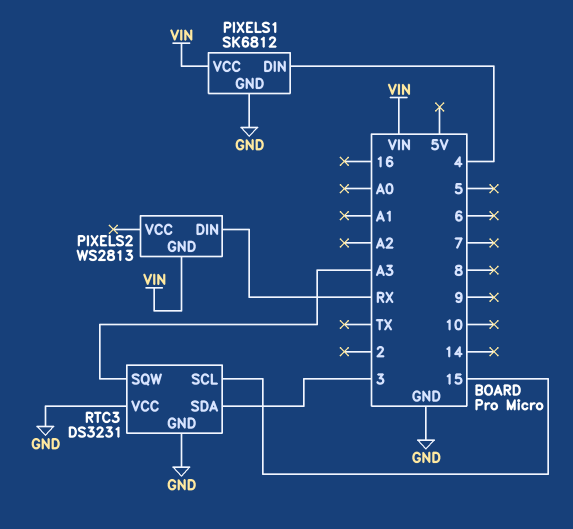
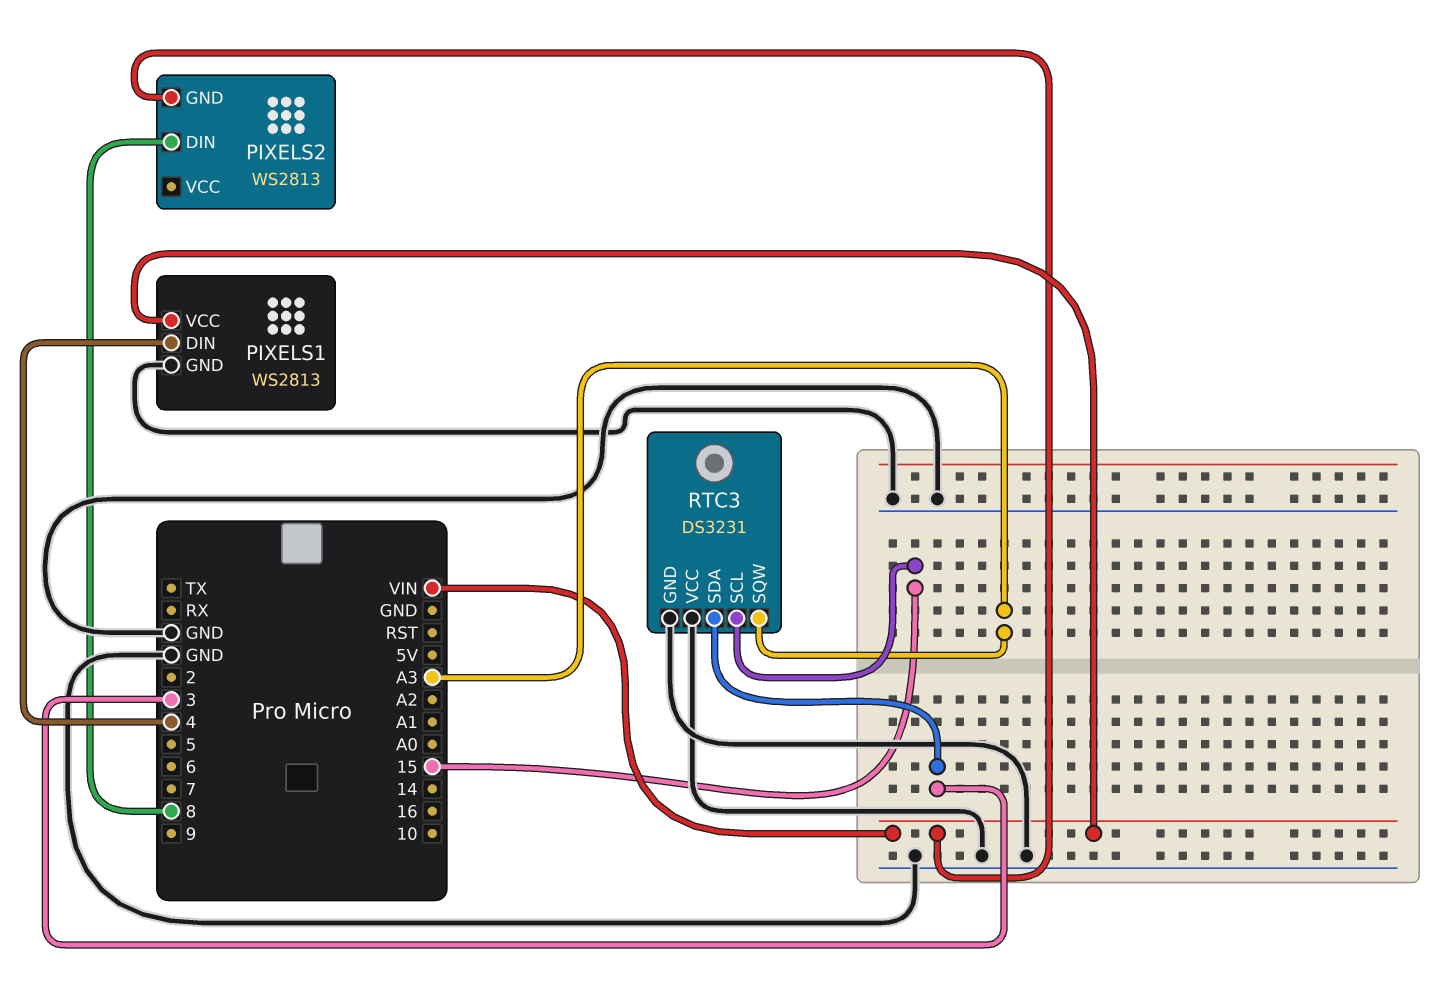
PIXELS1: SK6812 -> WS2813
PIXELS2 pin DIN: RX -> 8

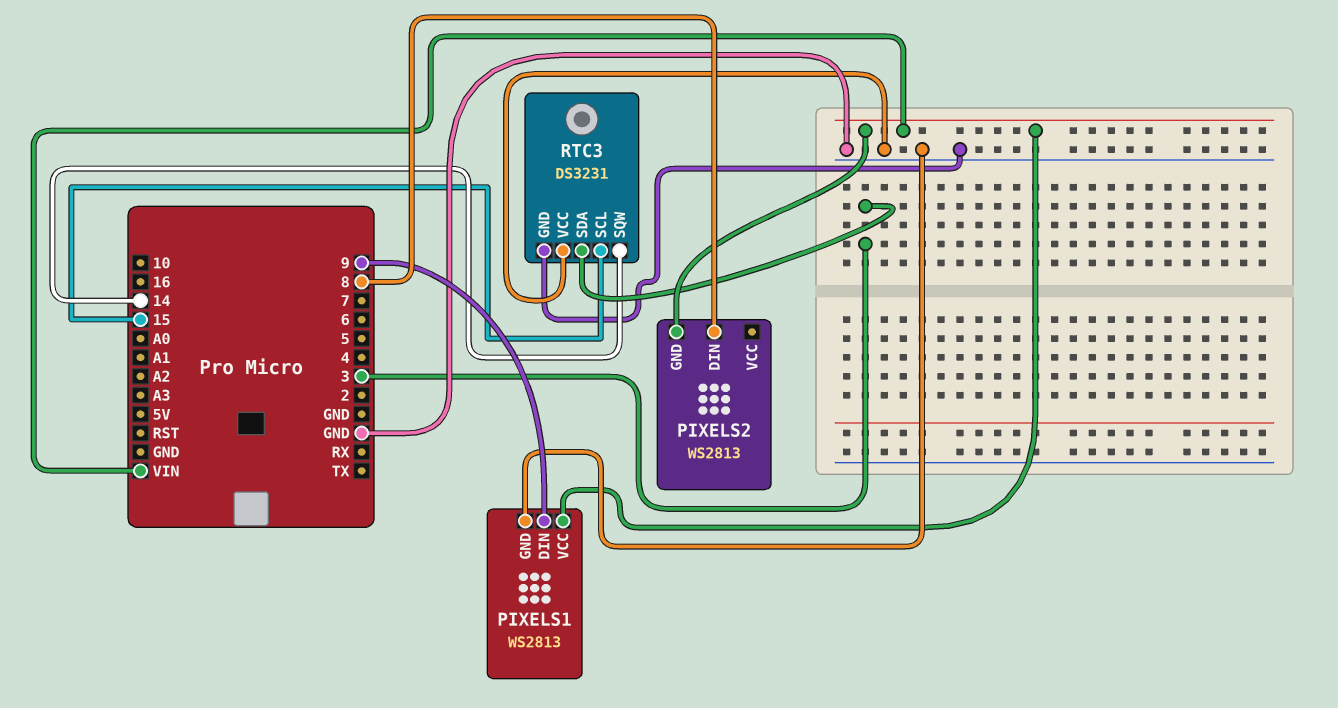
PIXELS1 pin DIN: 4 -> 9
RTC3 pin SQW: A3 -> 14

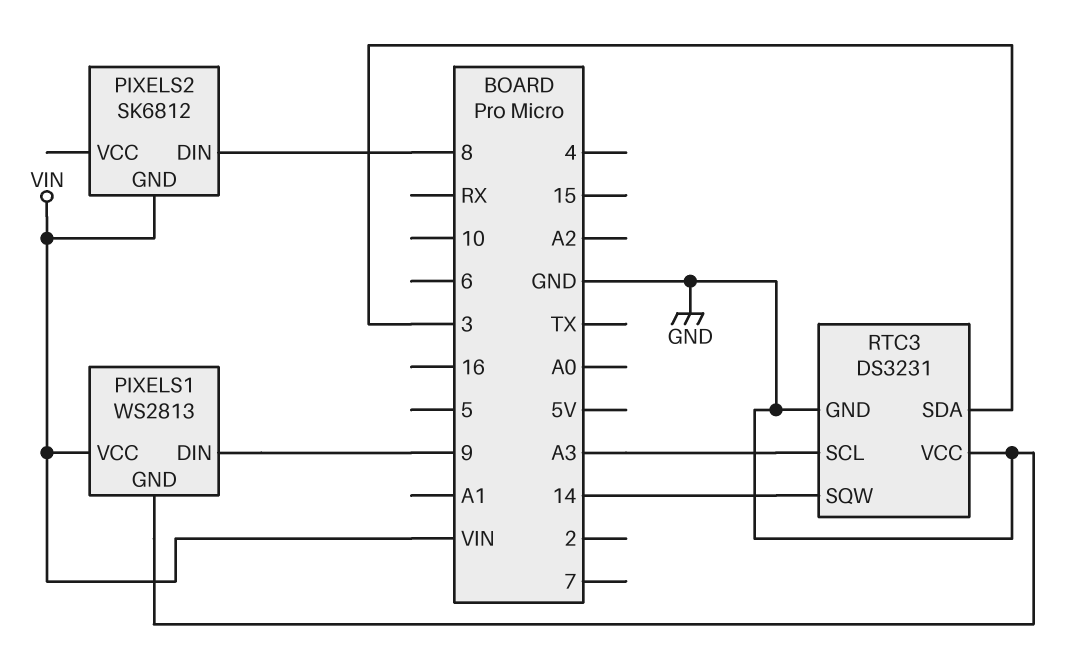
PIXELS2: WS2813 -> SK6812
RTC3 pin SCL: 15 -> A3

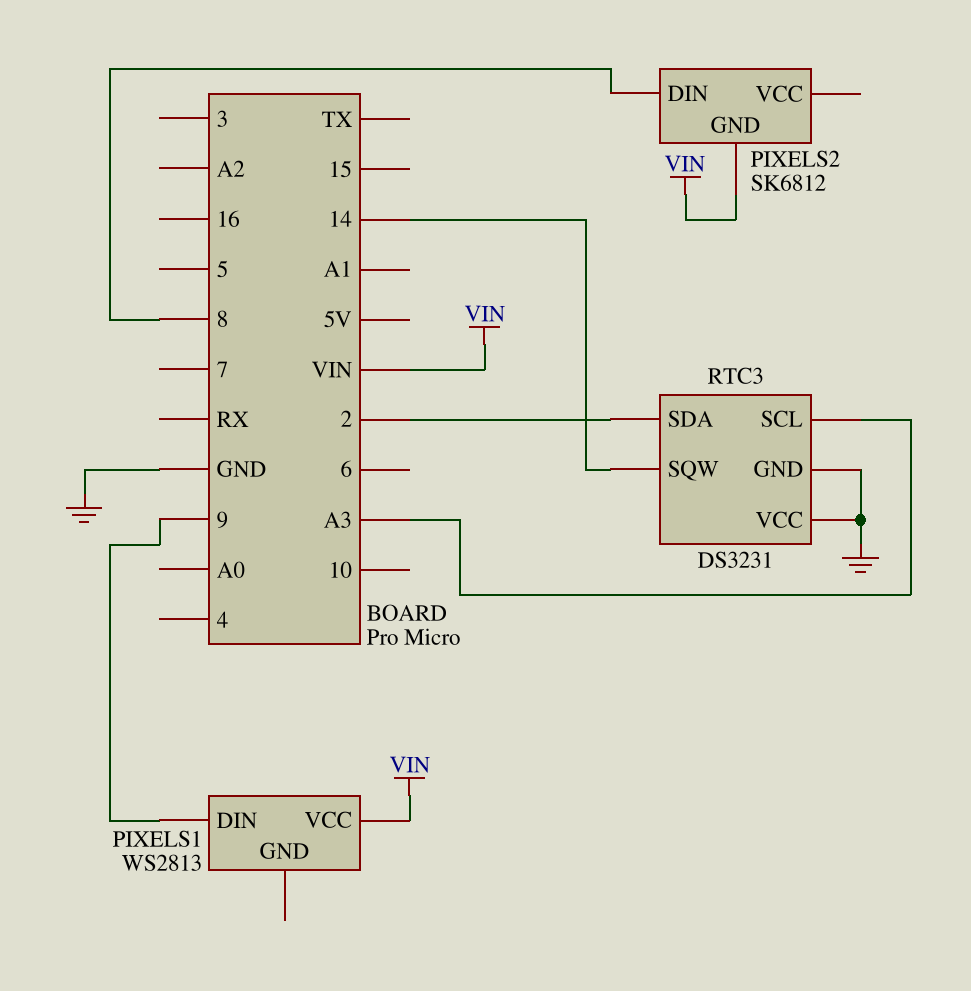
PIXELS1 pin GND: GND -> none
RTC3 pin SDA: 3 -> 2

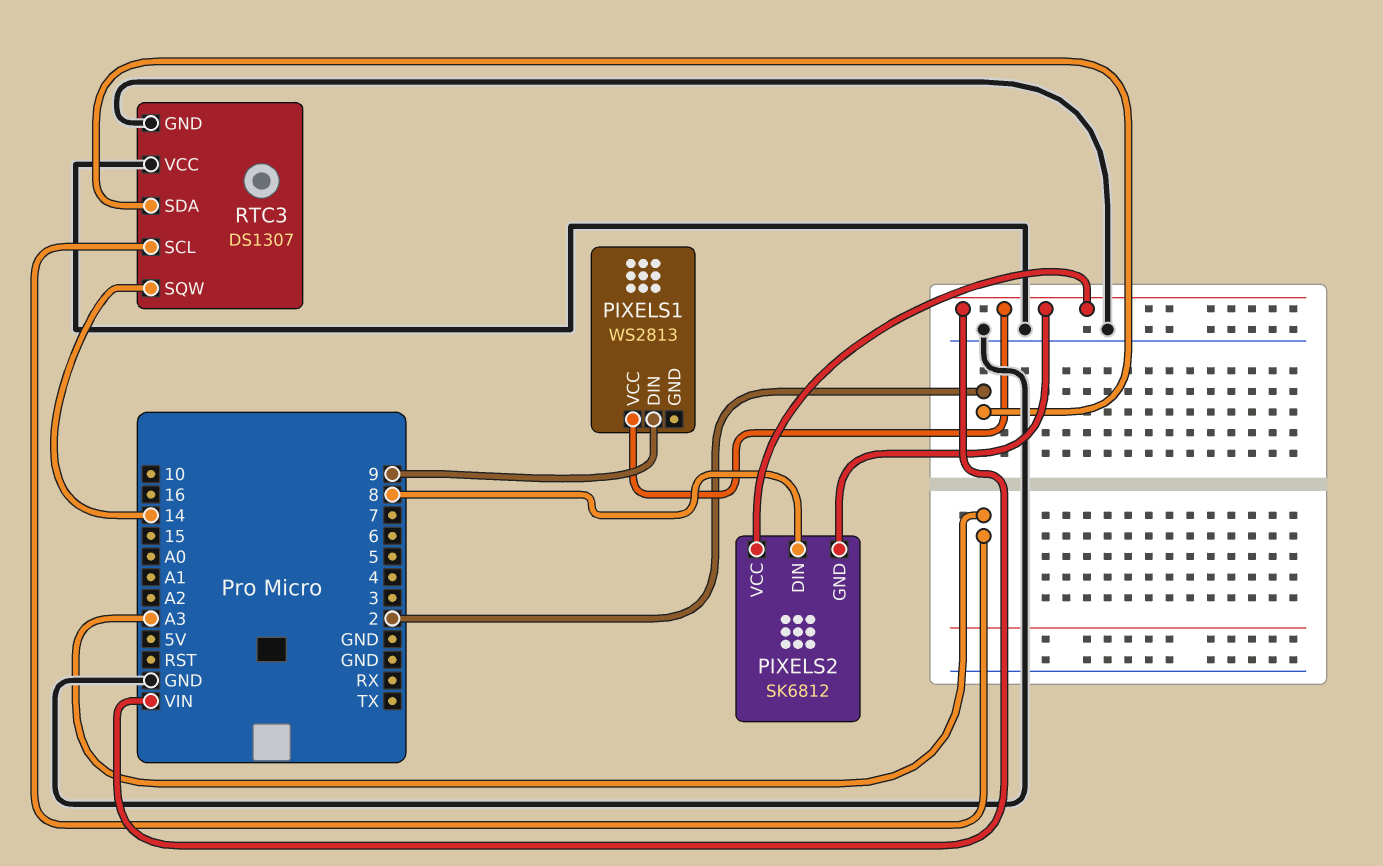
PIXELS2 pin VCC: none -> VIN
RTC3: DS3231 -> DS1307

